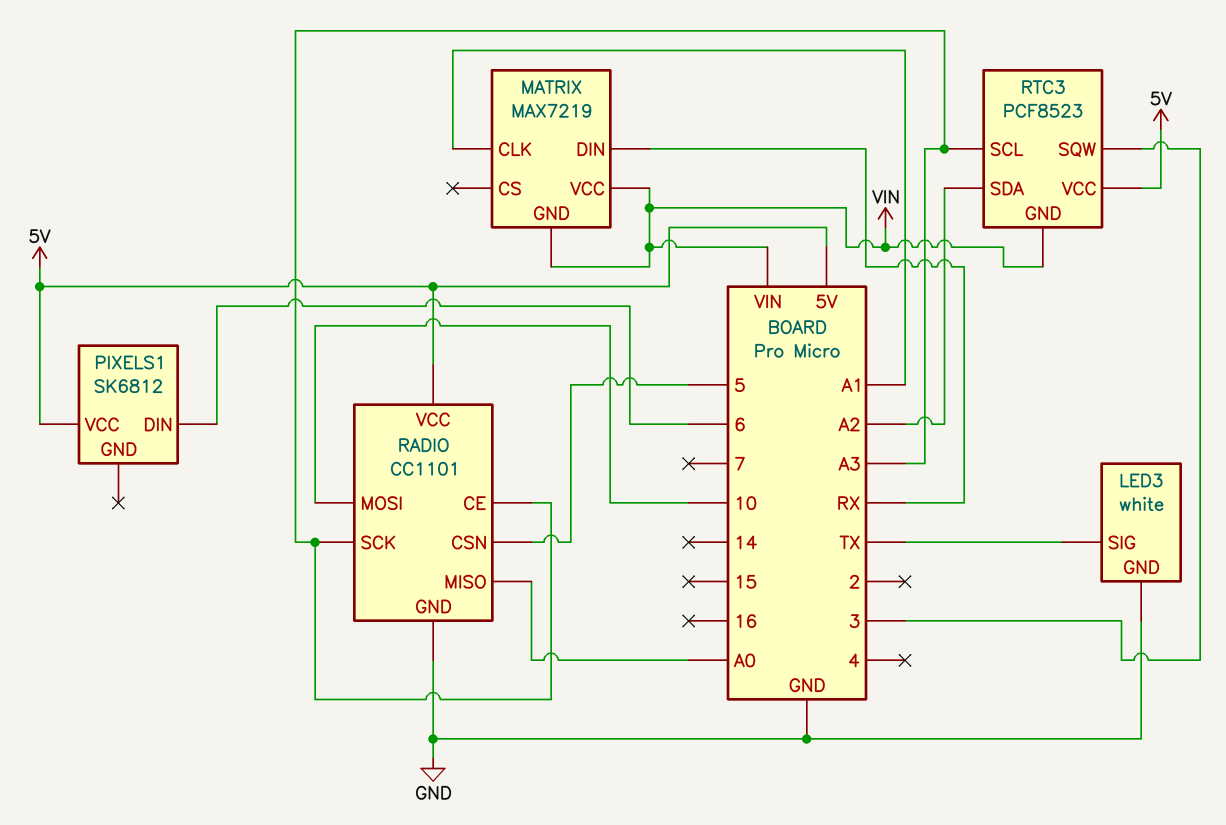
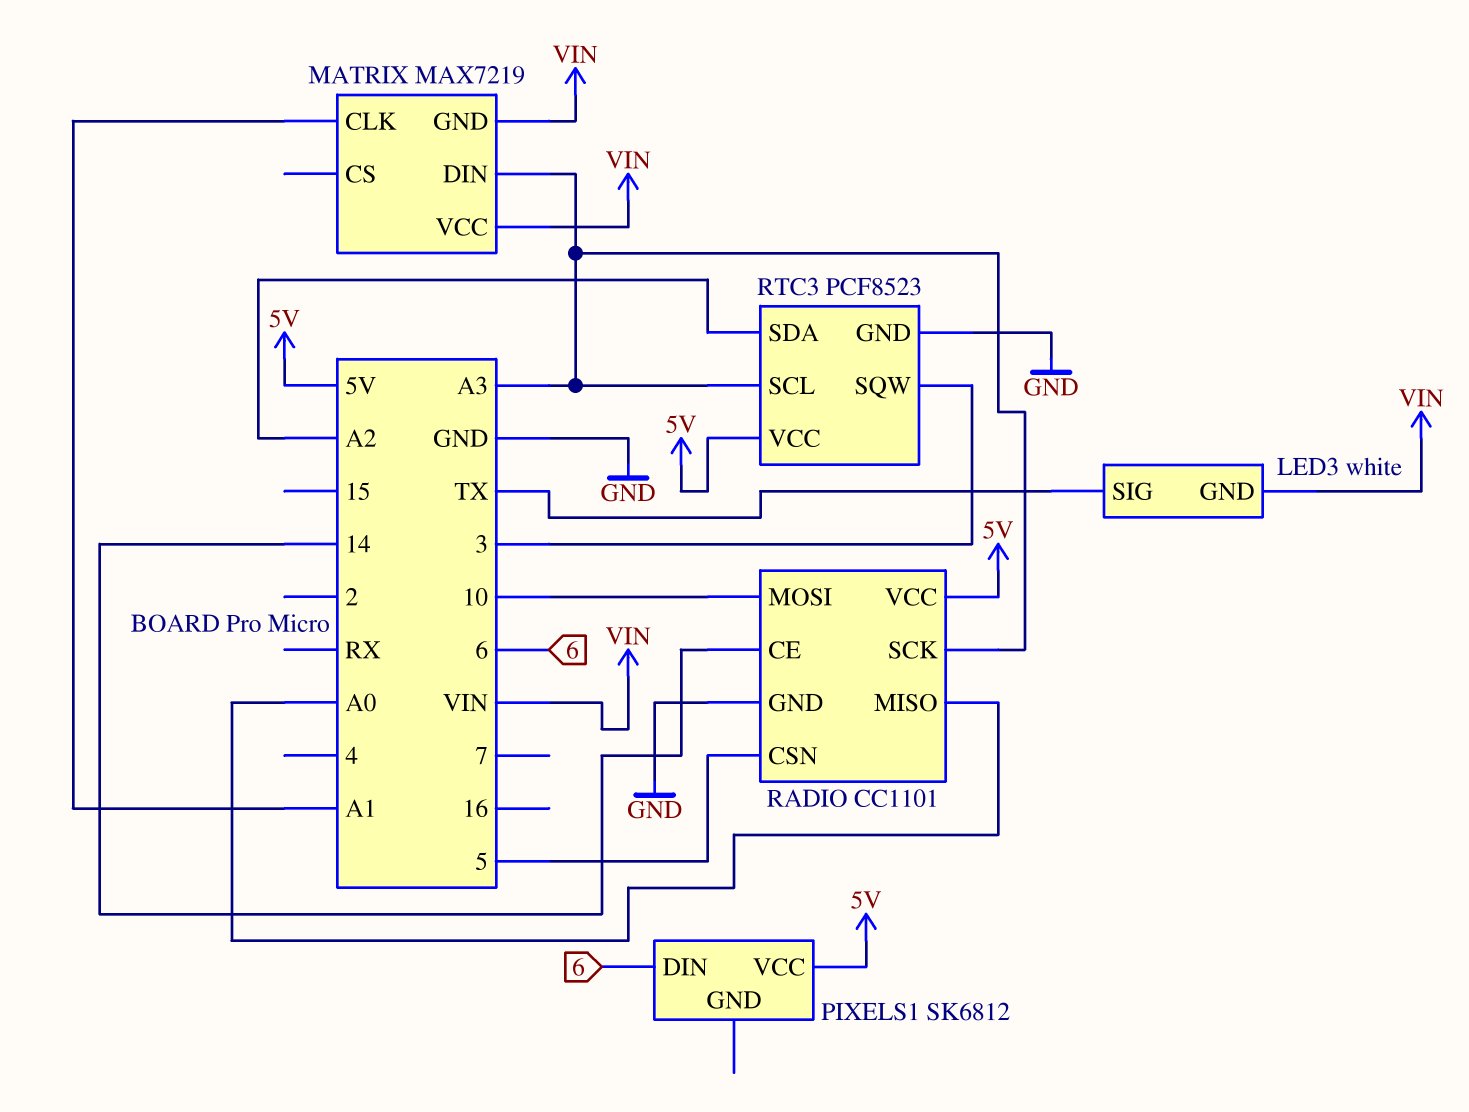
LED3 pin GND: GND -> VIN
MATRIX pin DIN: RX -> A3
RADIO pin CE: A3 -> 14
RTC3 pin GND: VIN -> GND

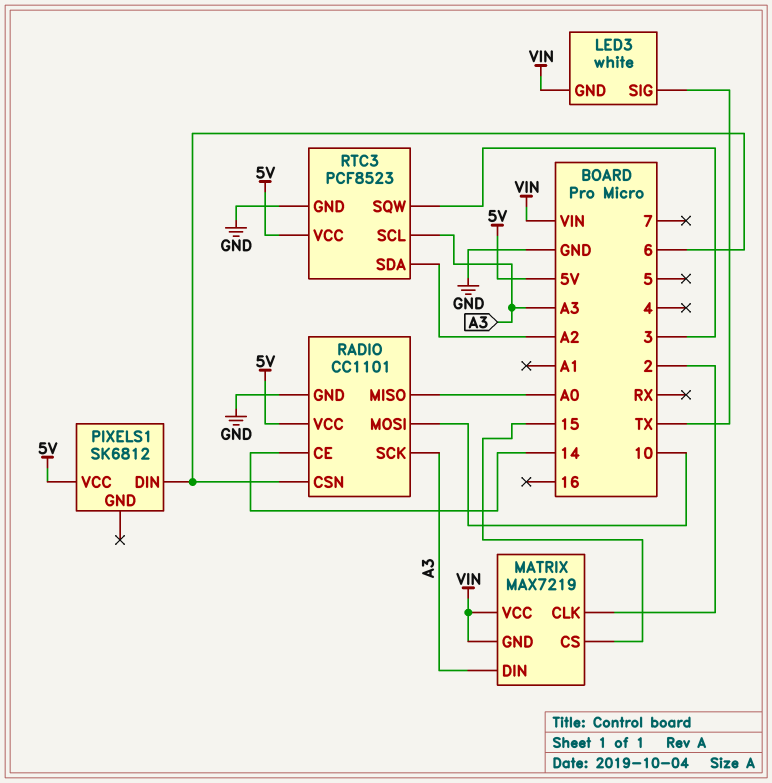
MATRIX pin CLK: A1 -> 2
MATRIX pin CS: none -> 15
RADIO pin CSN: 5 -> 6

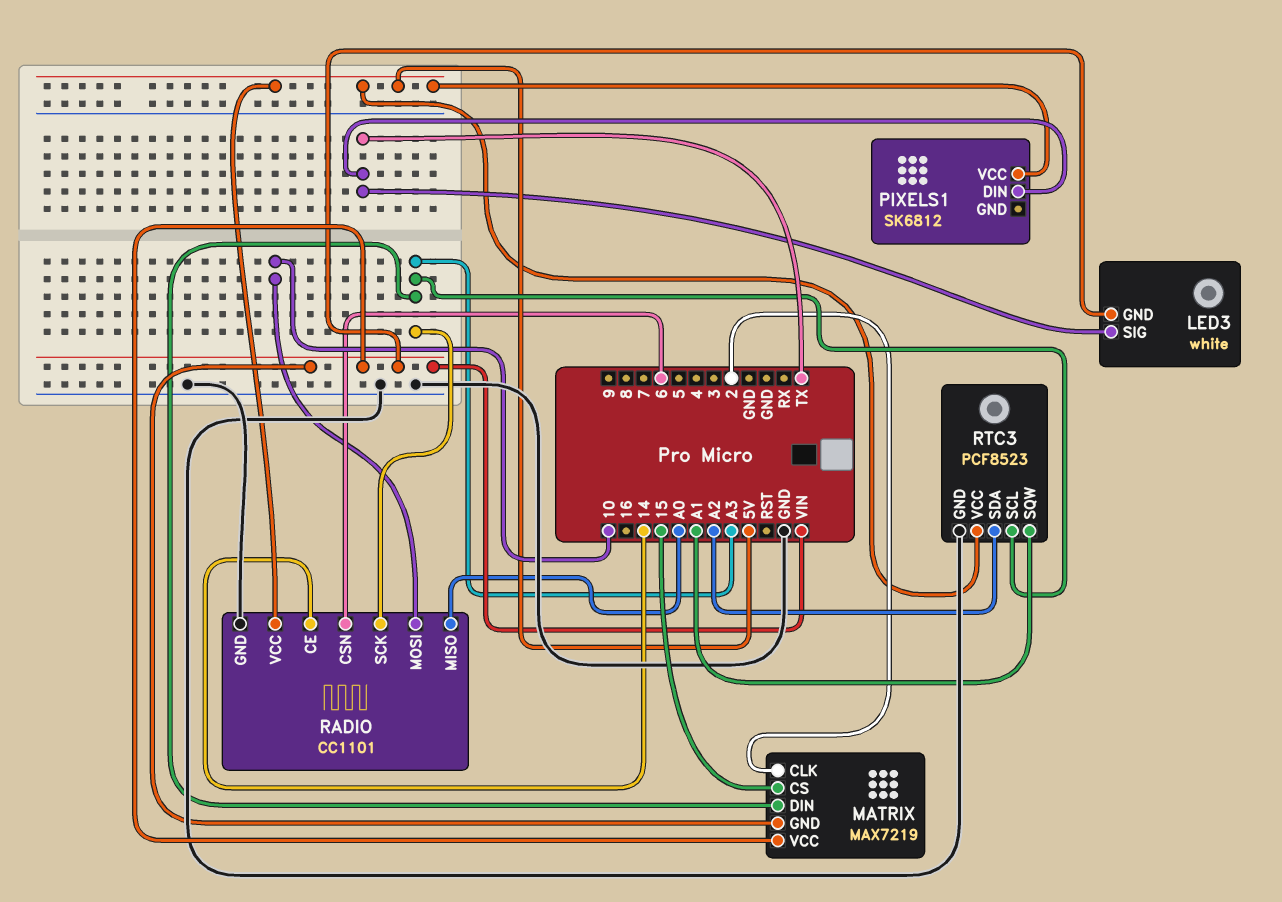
PIXELS1 pin DIN: 6 -> TX
RTC3 pin SQW: 3 -> A1

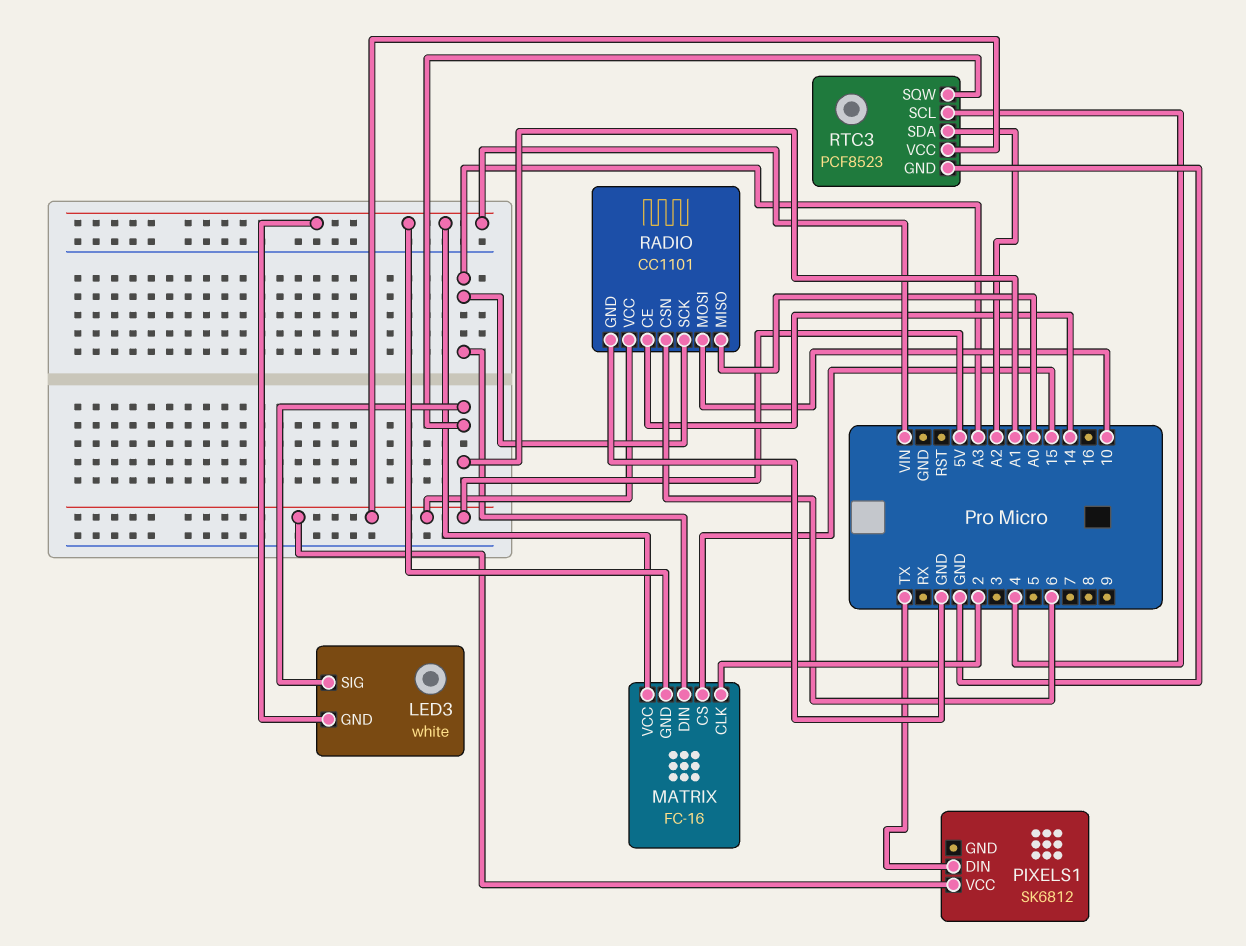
LED3 pin SIG: TX -> A1
MATRIX: MAX7219 -> FC-16
RTC3 pin SCL: A3 -> 4

